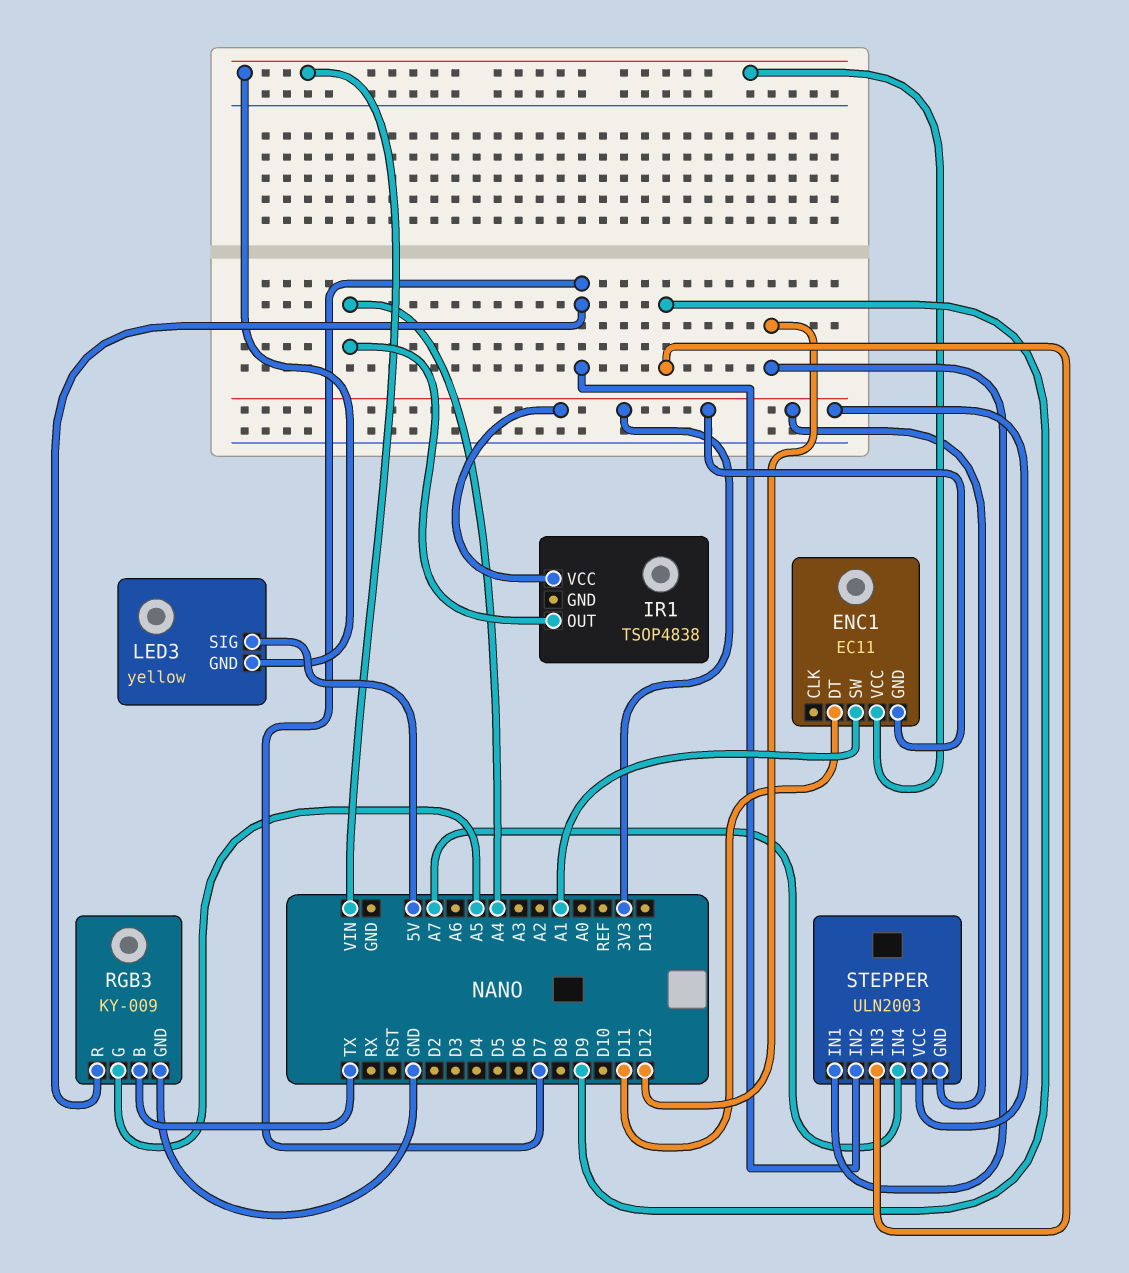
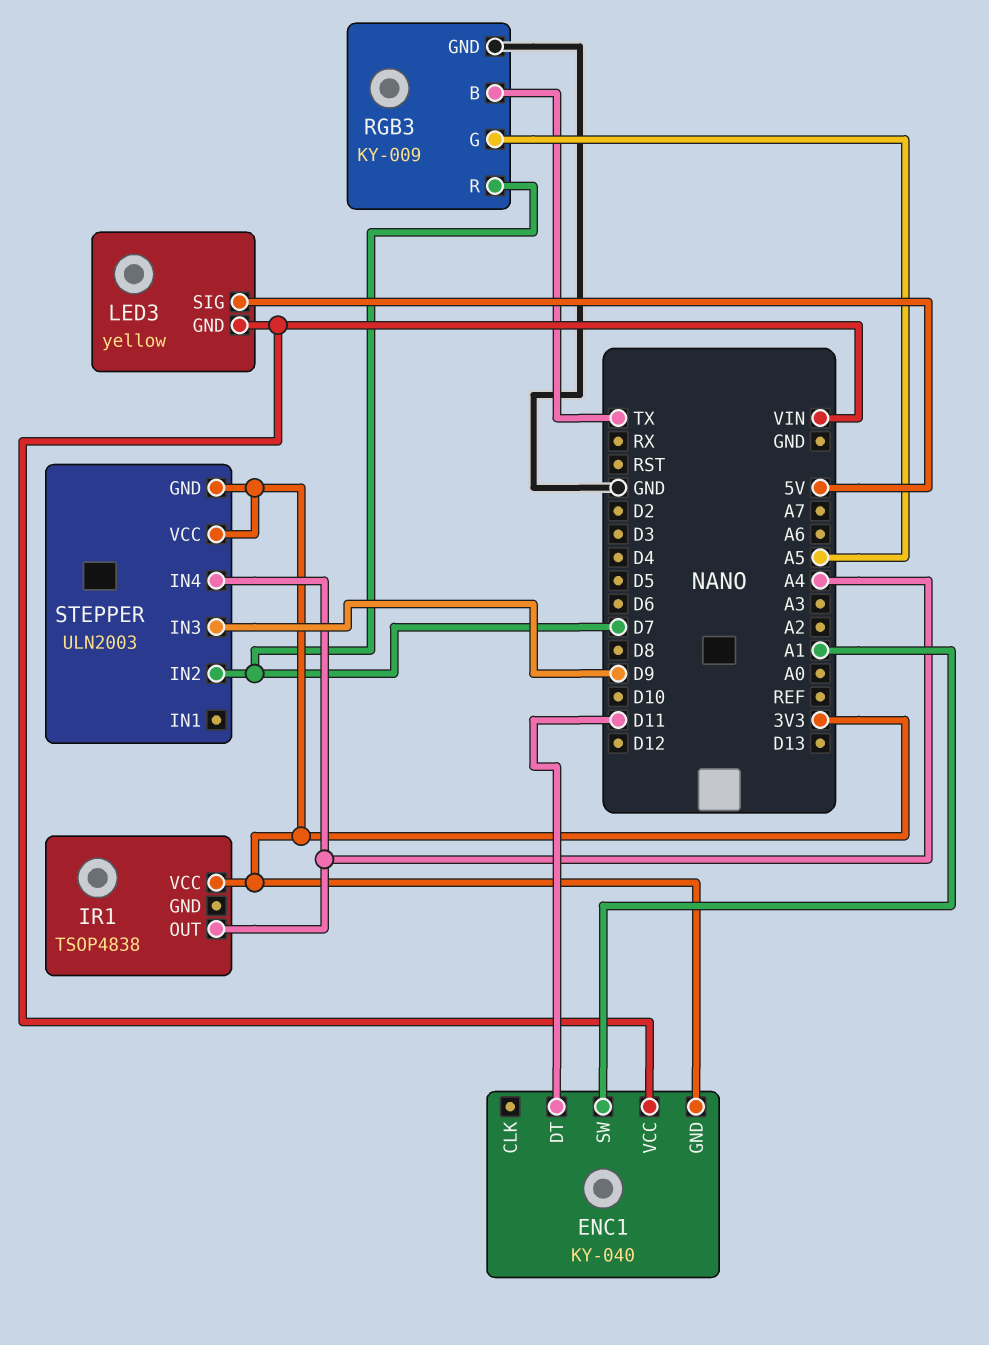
ENC1: EC11 -> KY-040
STEPPER pin IN1: D12 -> none
STEPPER pin IN4: A7 -> A4

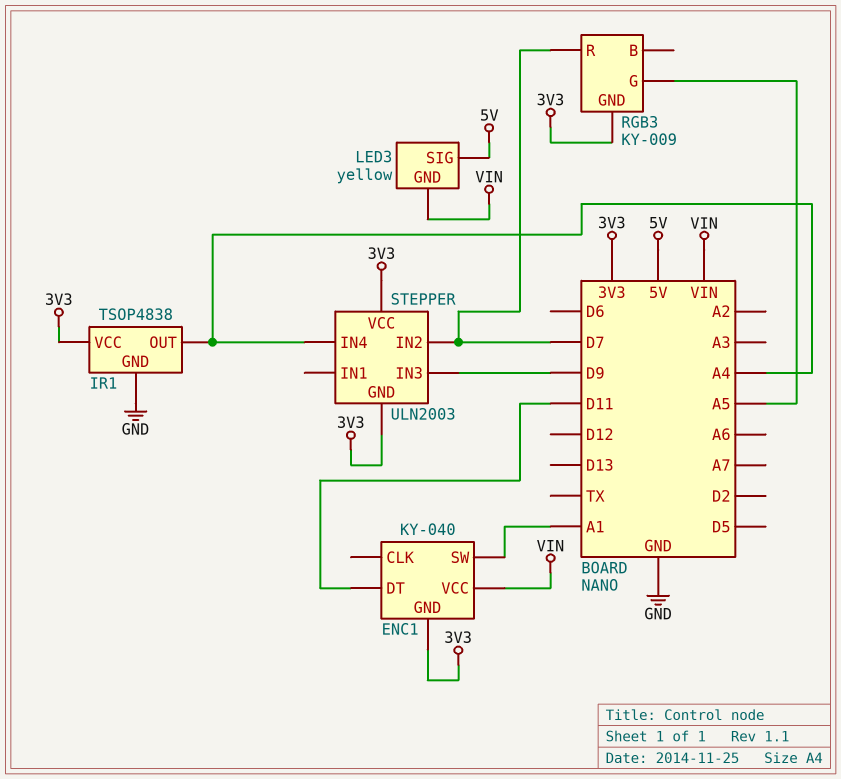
IR1 pin GND: none -> GND
RGB3 pin B: TX -> none
RGB3 pin GND: GND -> 3V3

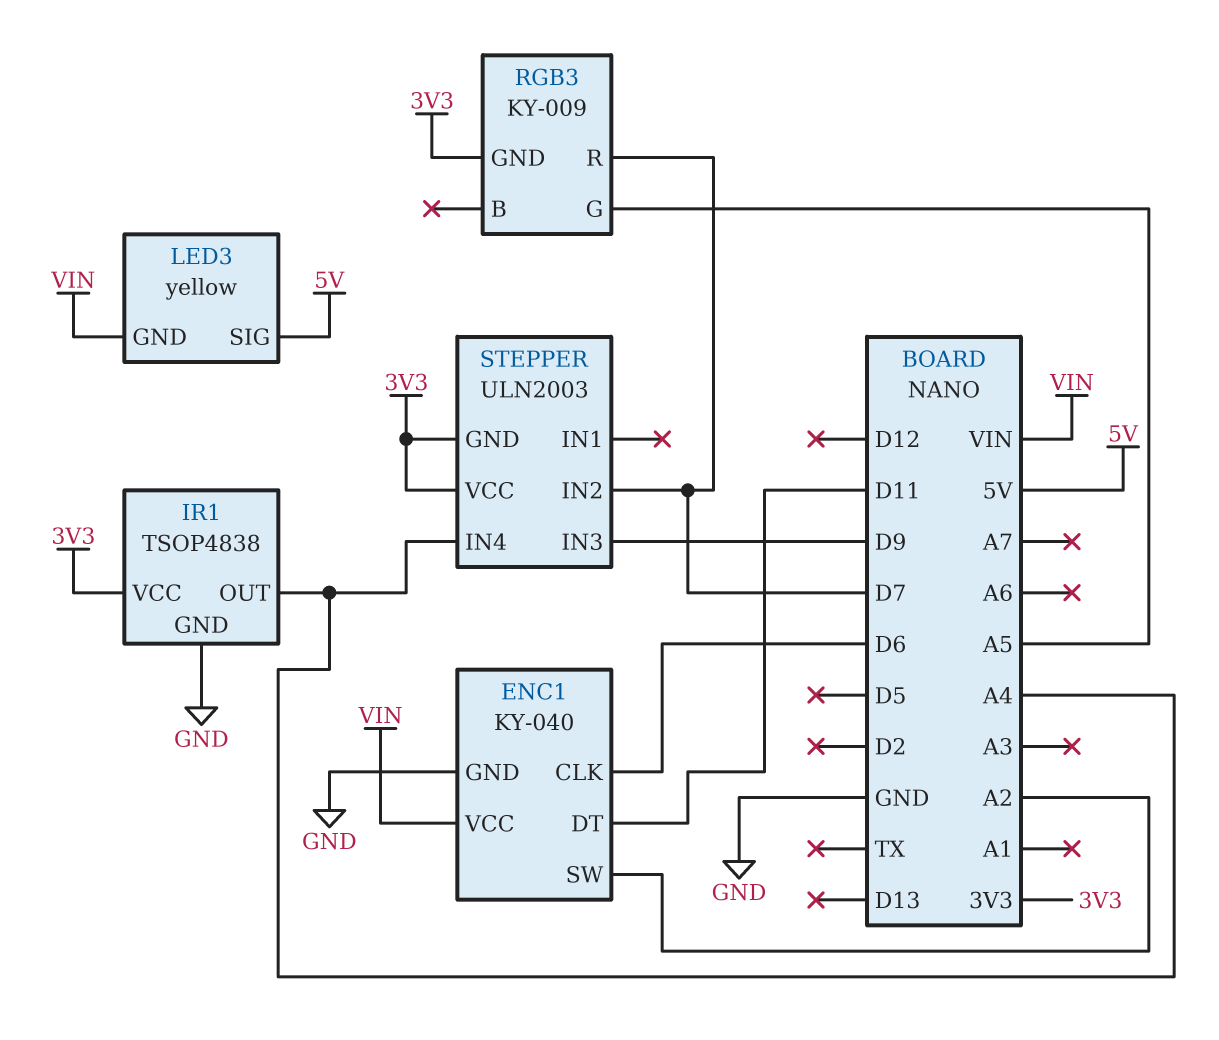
ENC1 pin CLK: none -> D6
ENC1 pin GND: 3V3 -> GND
ENC1 pin SW: A1 -> A2

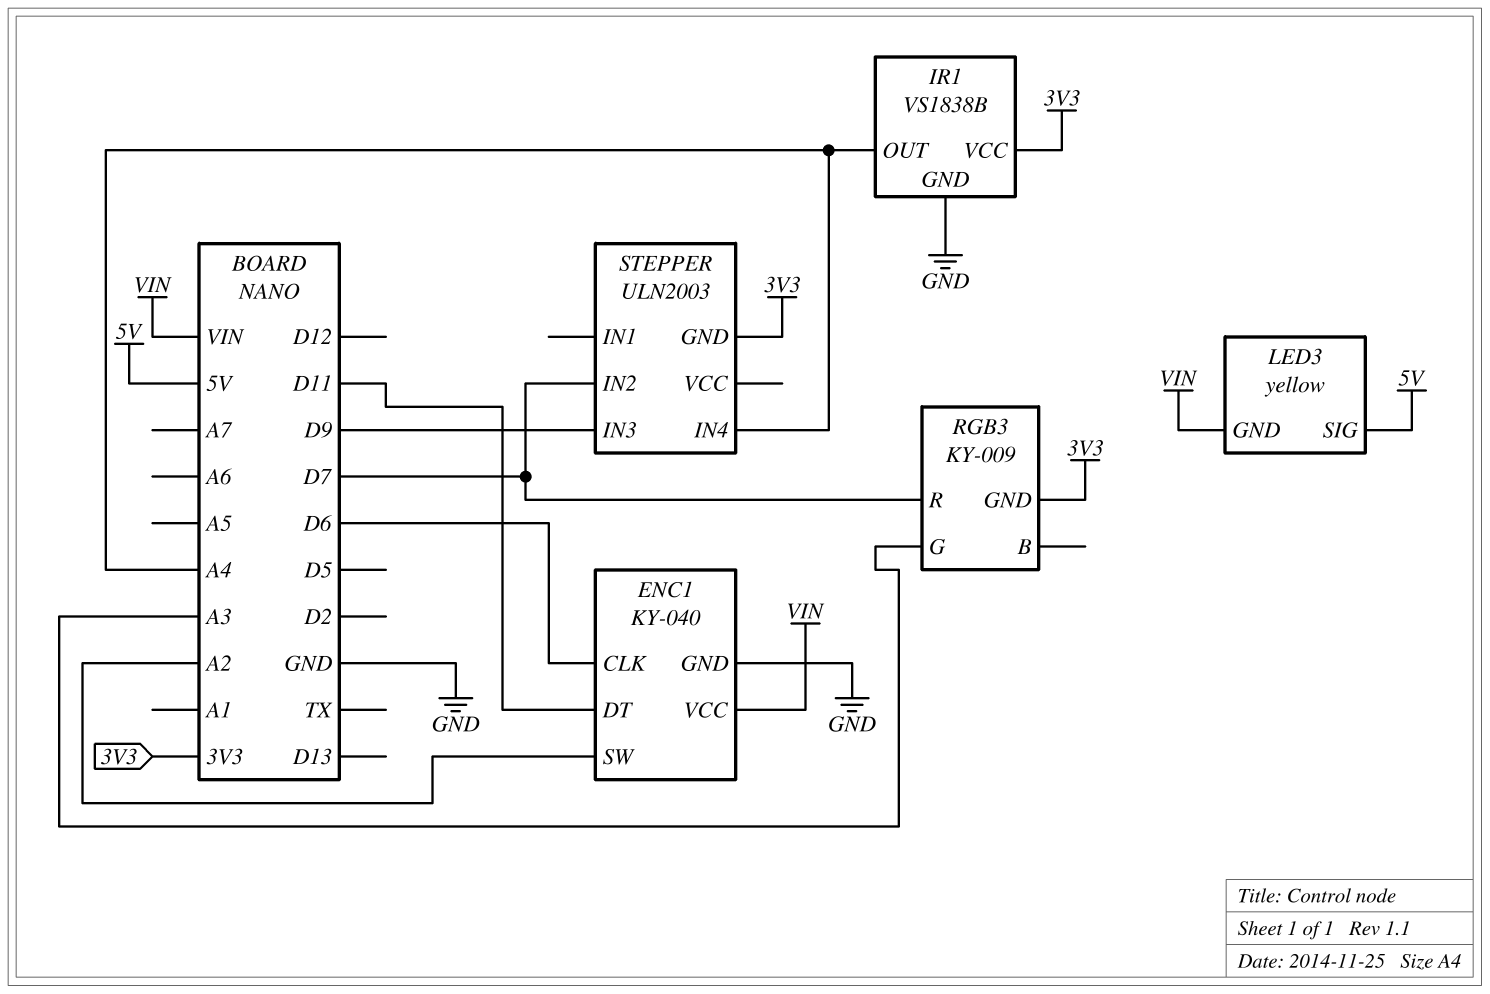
IR1: TSOP4838 -> VS1838B
RGB3 pin G: A5 -> A3
STEPPER pin VCC: 3V3 -> none

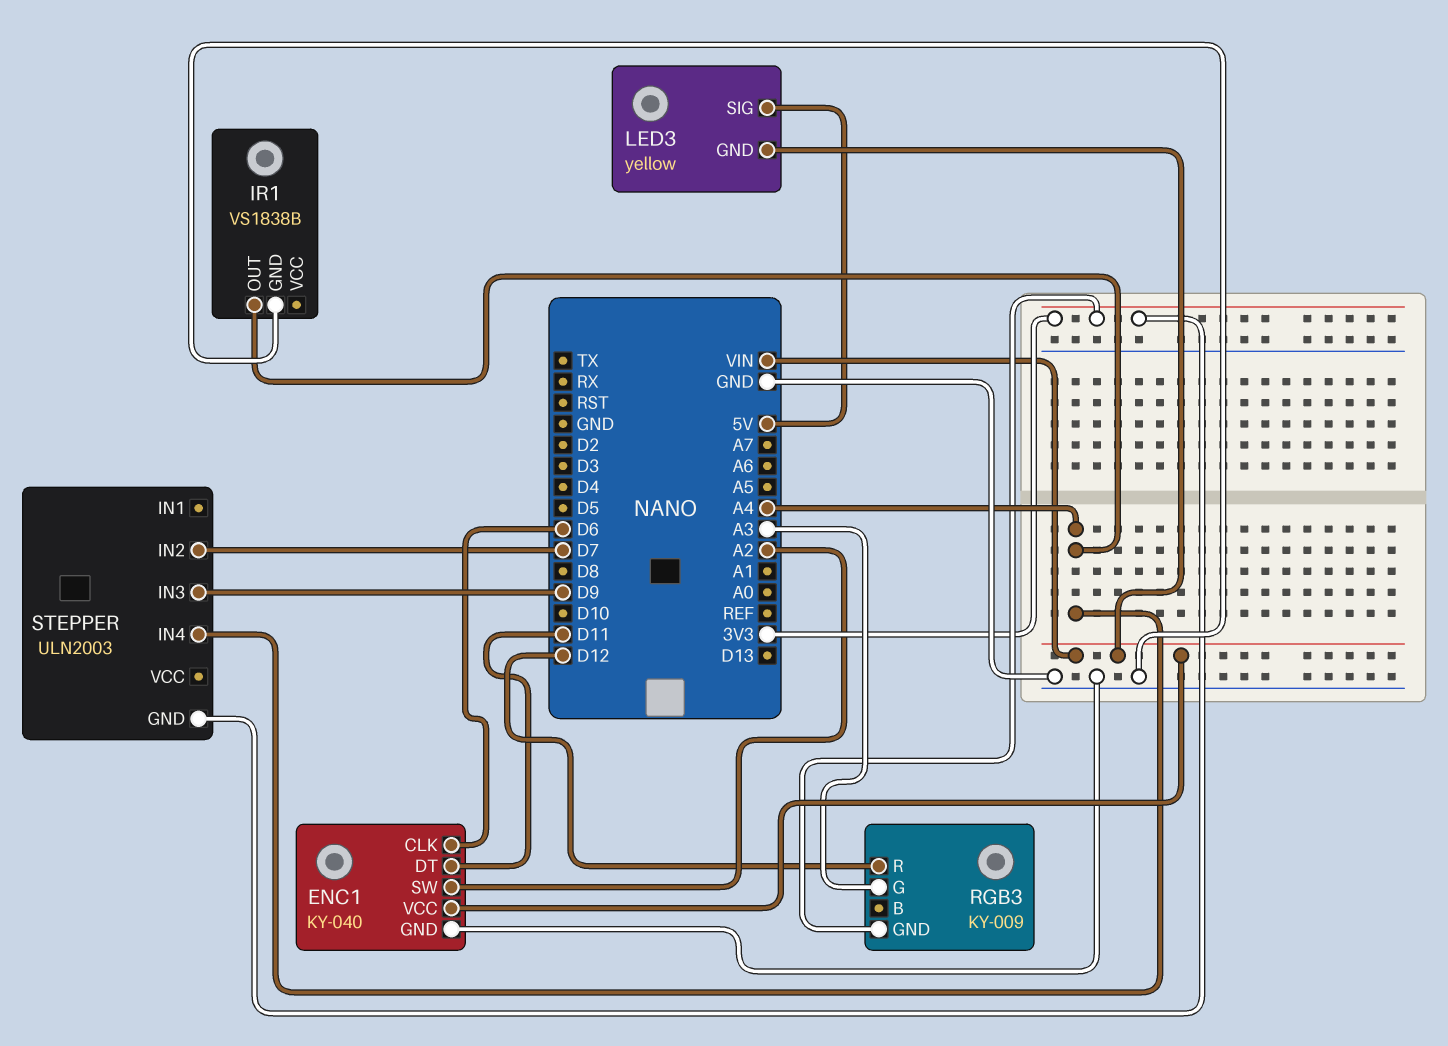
IR1 pin VCC: 3V3 -> none
RGB3 pin R: D7 -> D12

